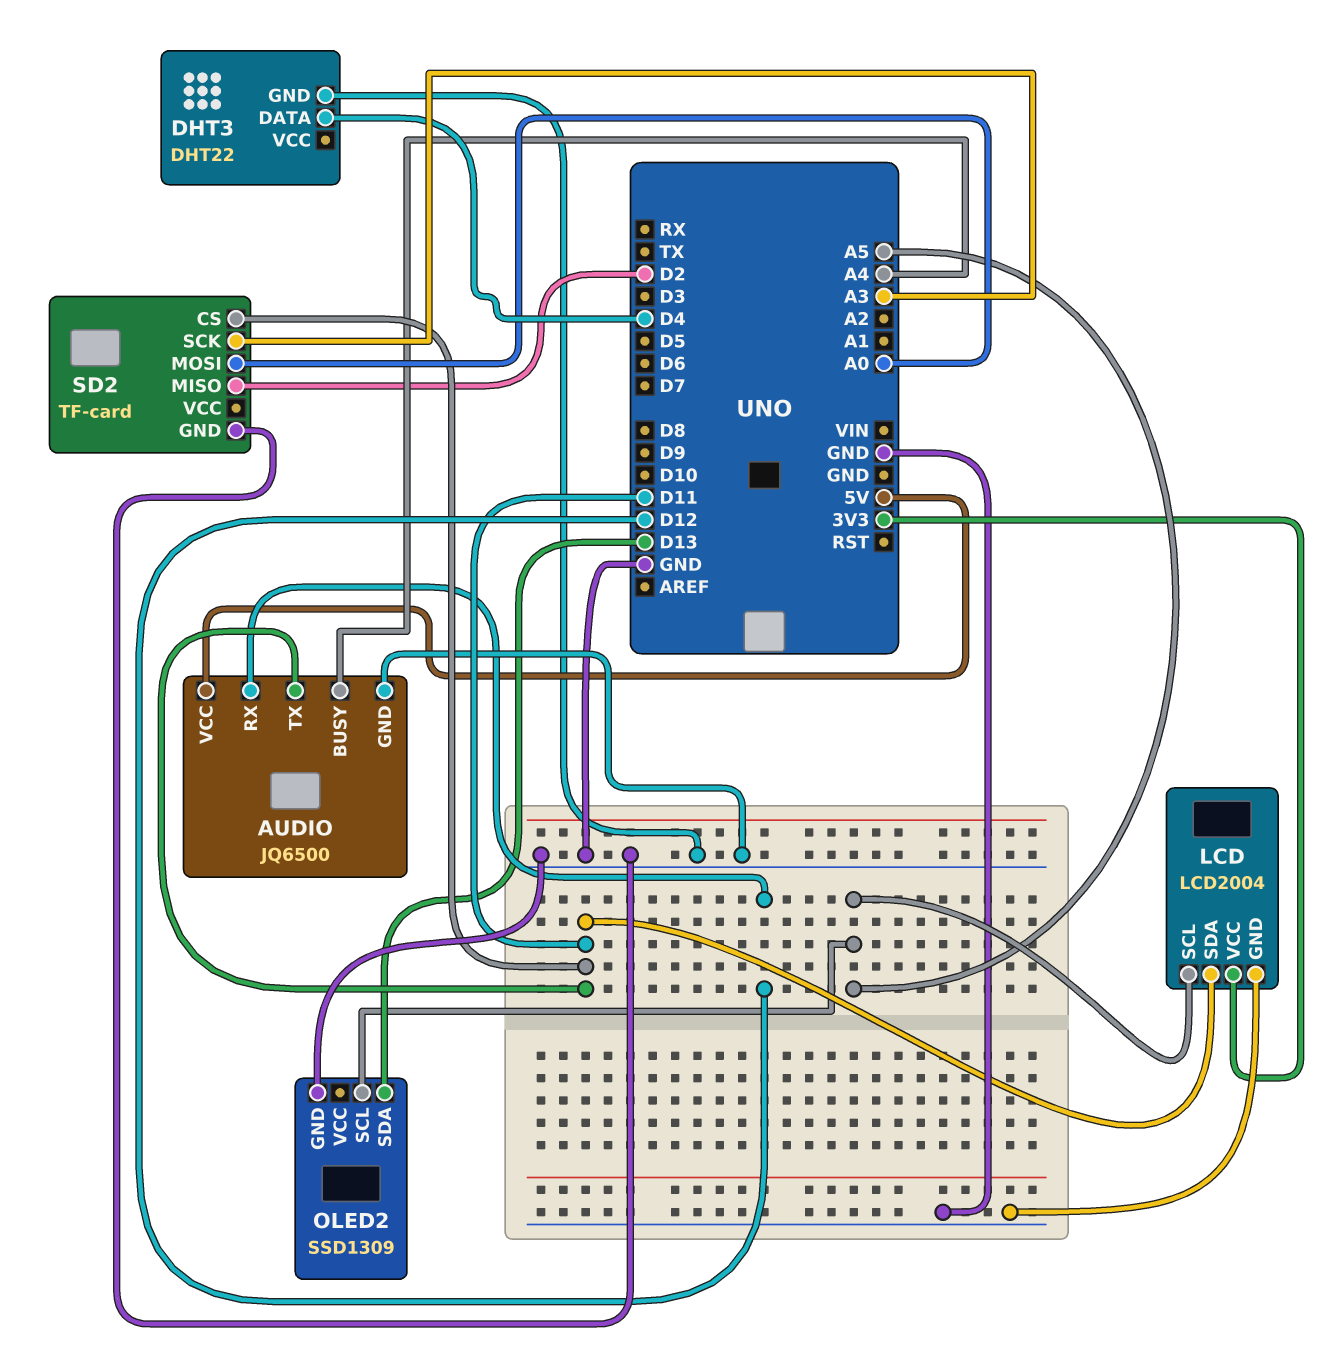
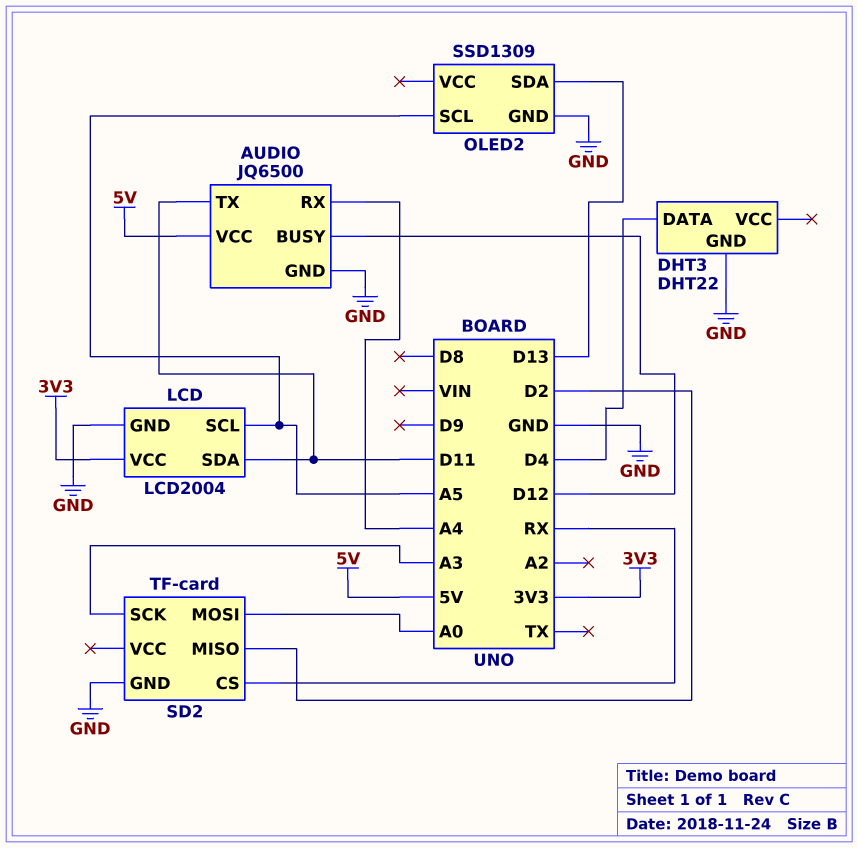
AUDIO pin BUSY: A4 -> D12
AUDIO pin RX: D12 -> A4
SD2 pin CS: D11 -> RX

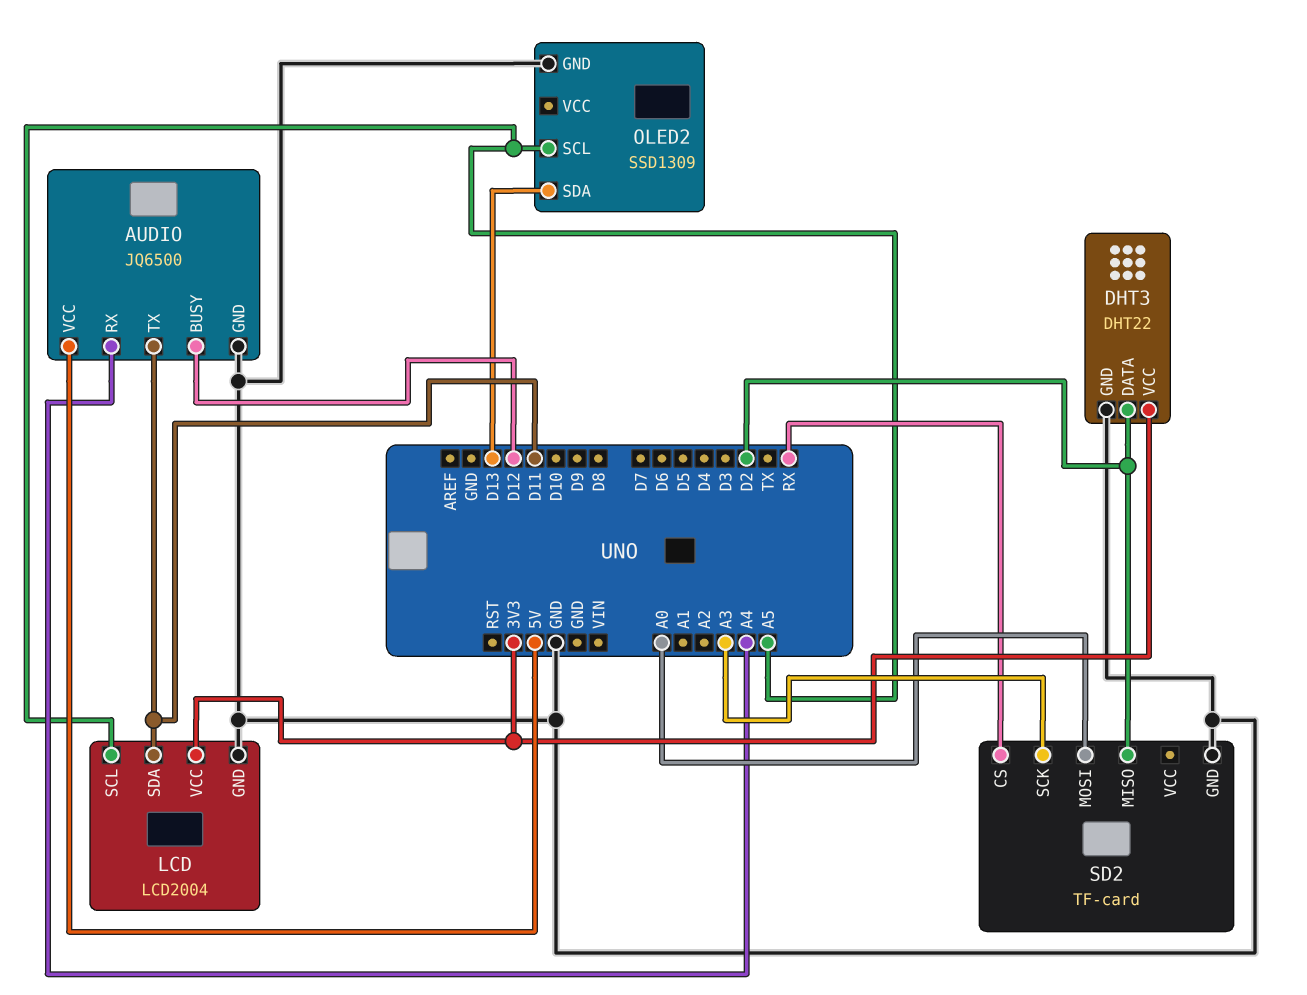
DHT3 pin DATA: D4 -> D2
DHT3 pin VCC: none -> 3V3

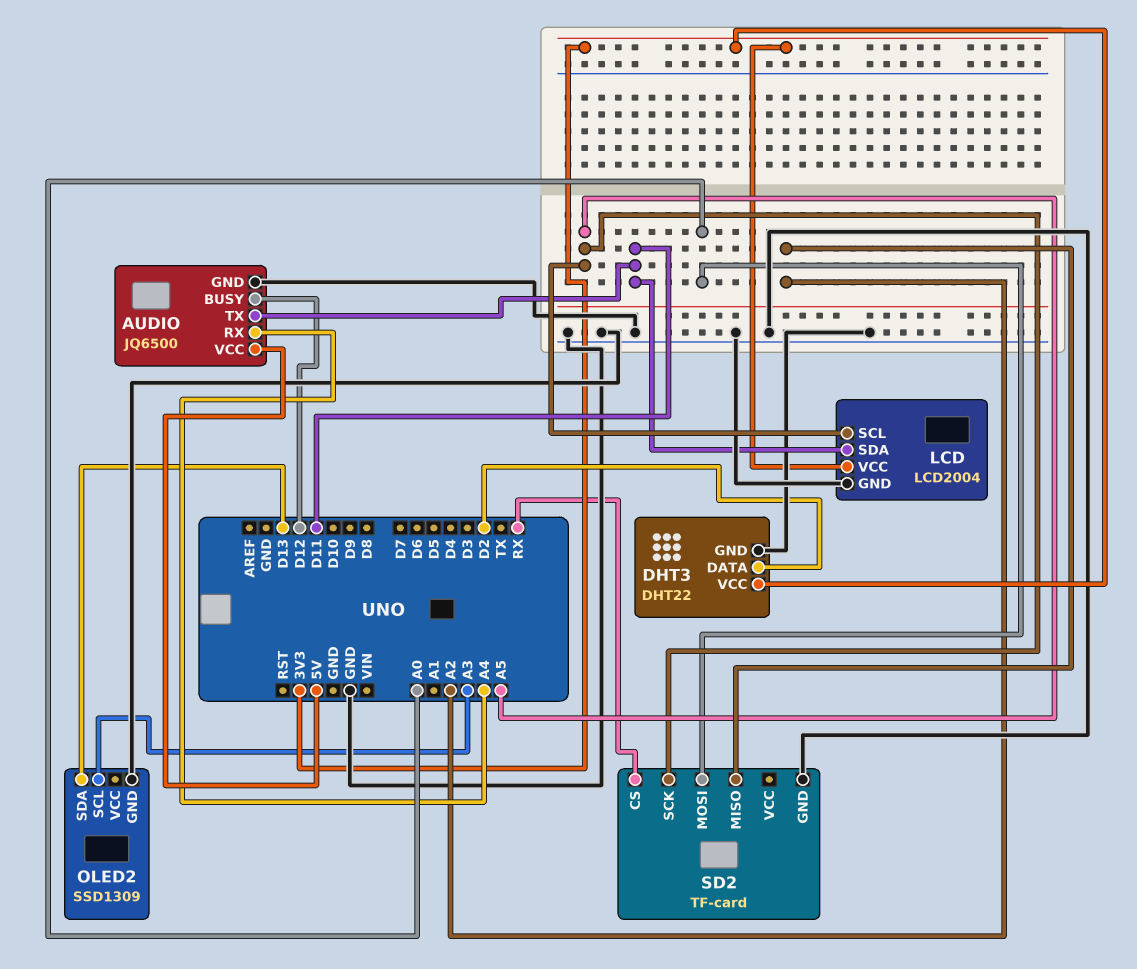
OLED2 pin SCL: A5 -> A3
SD2 pin MISO: D2 -> A2
SD2 pin SCK: A3 -> A5

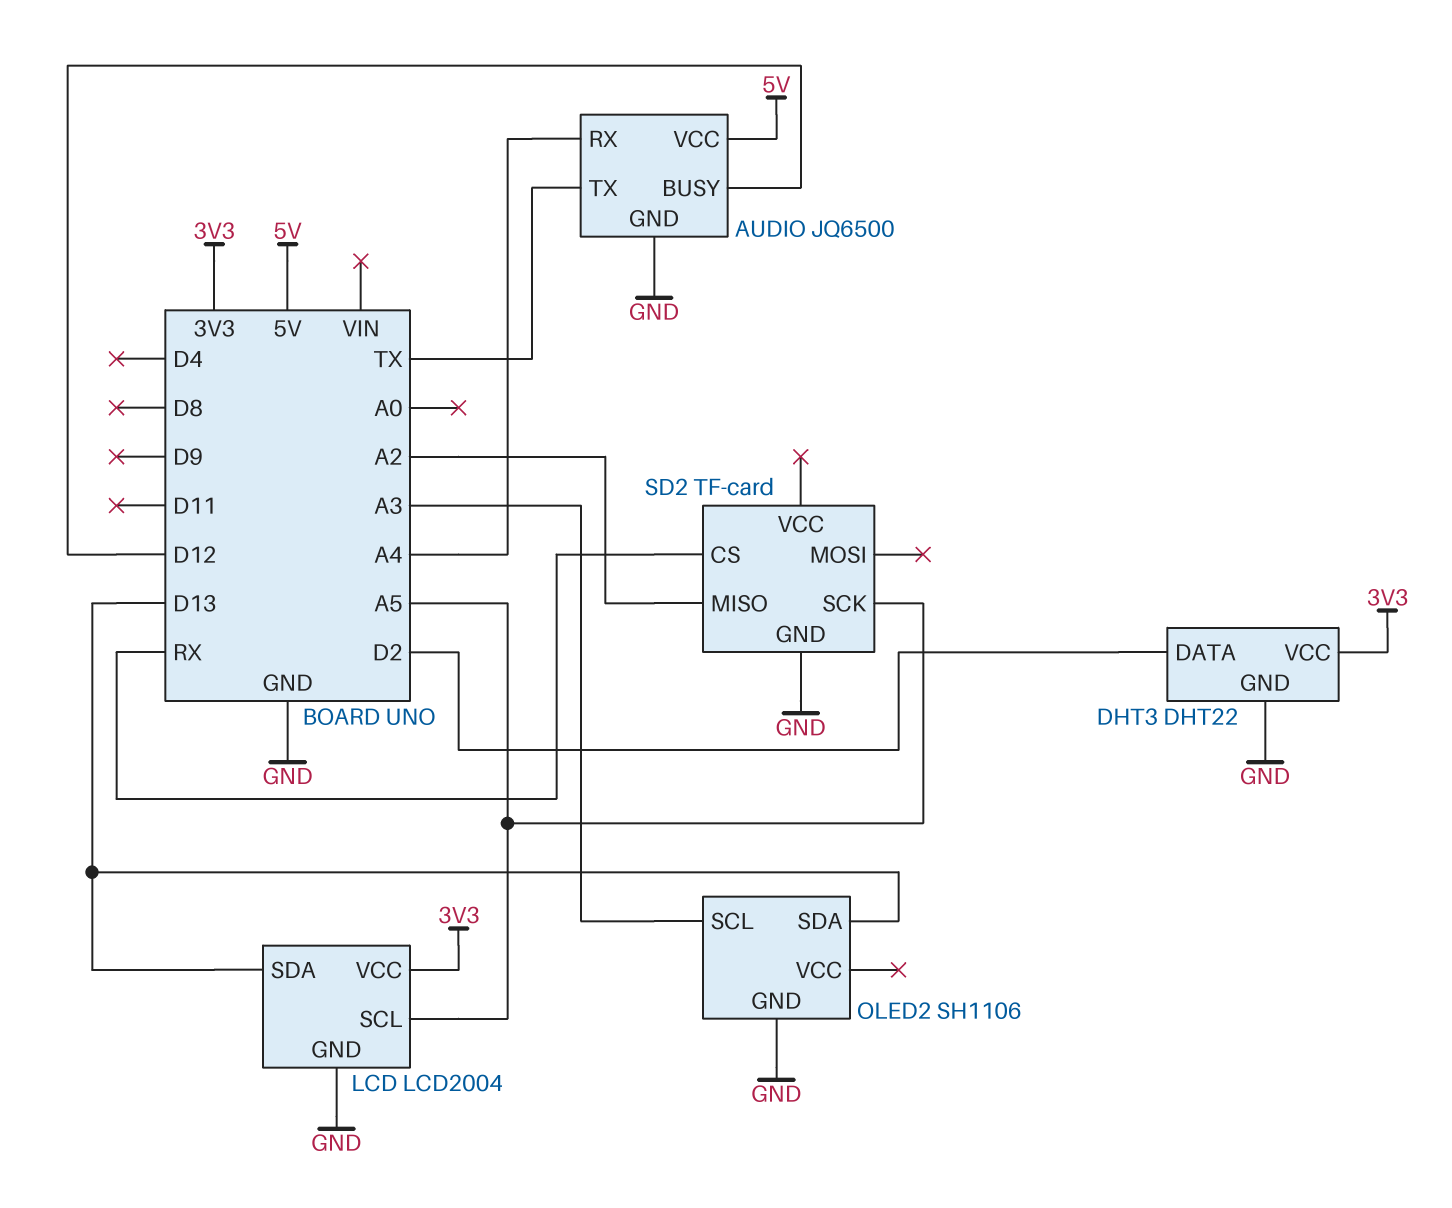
AUDIO pin TX: D11 -> TX
LCD pin SDA: D11 -> D13
OLED2: SSD1309 -> SH1106
SD2 pin MOSI: A0 -> none

